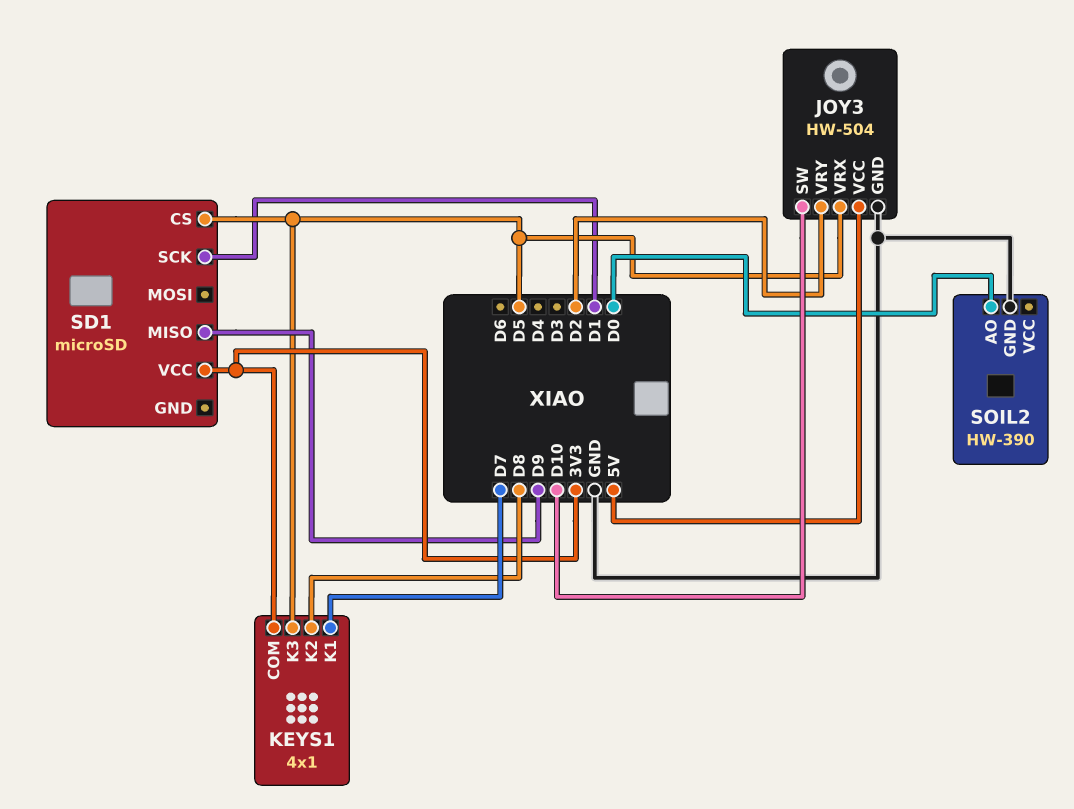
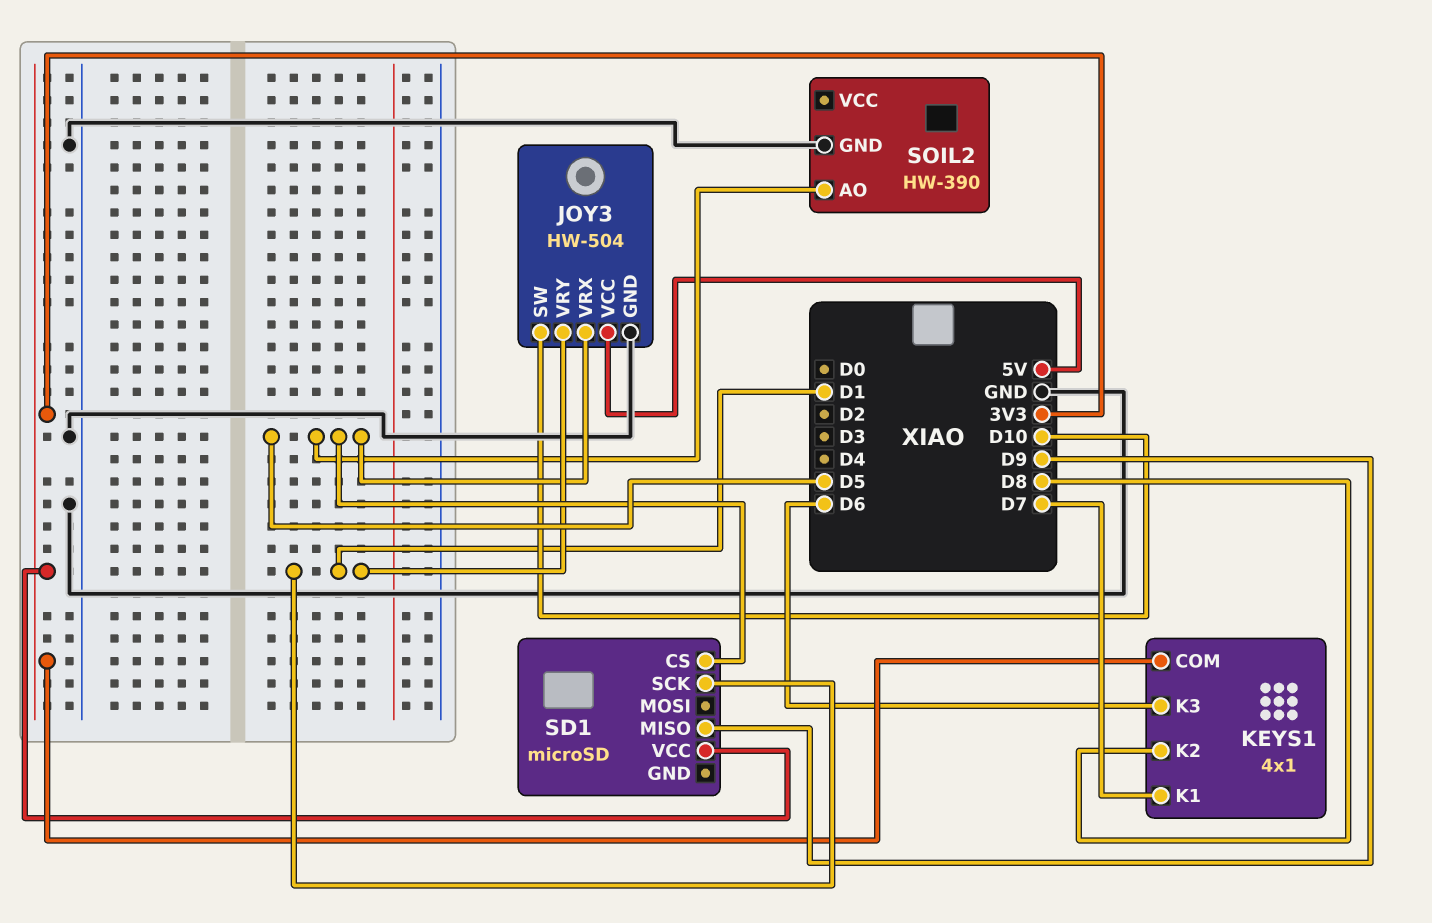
JOY3 pin VRY: D2 -> D1
KEYS1 pin K3: D5 -> D6
SOIL2 pin AO: D0 -> D5

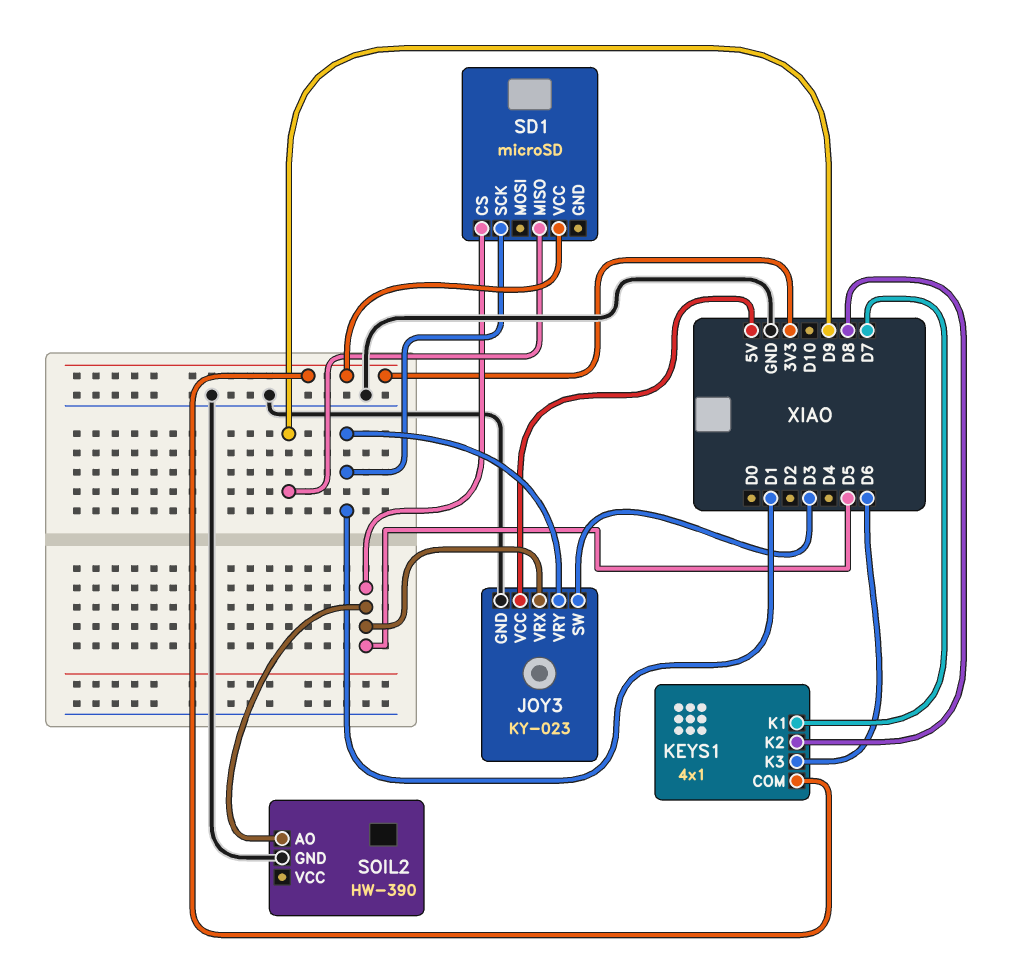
JOY3: HW-504 -> KY-023
JOY3 pin SW: D10 -> D3

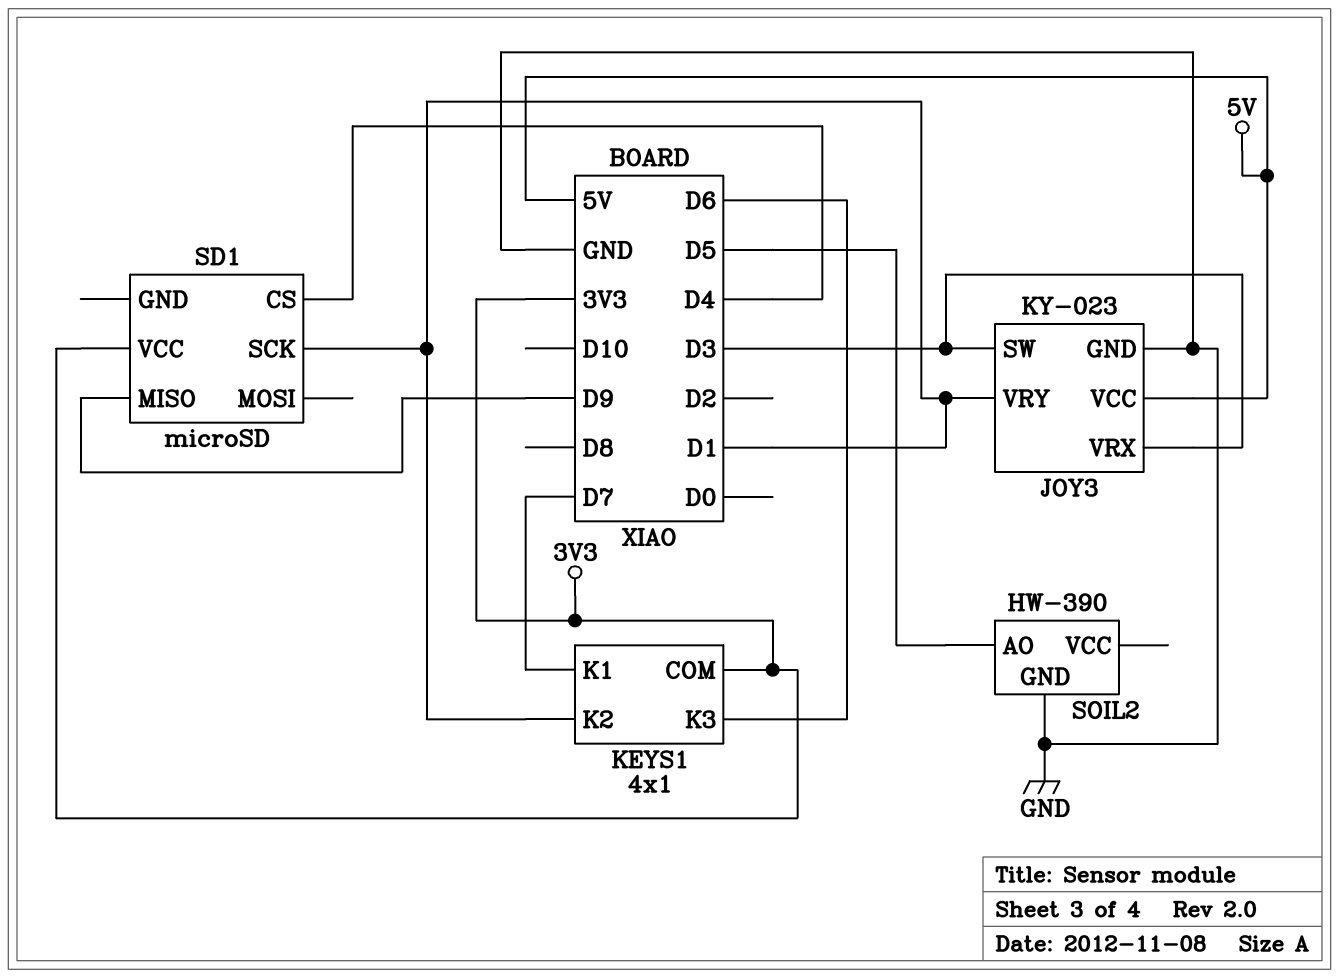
JOY3 pin VRX: D5 -> D3
KEYS1 pin K2: D8 -> D1
SD1 pin CS: D5 -> D4

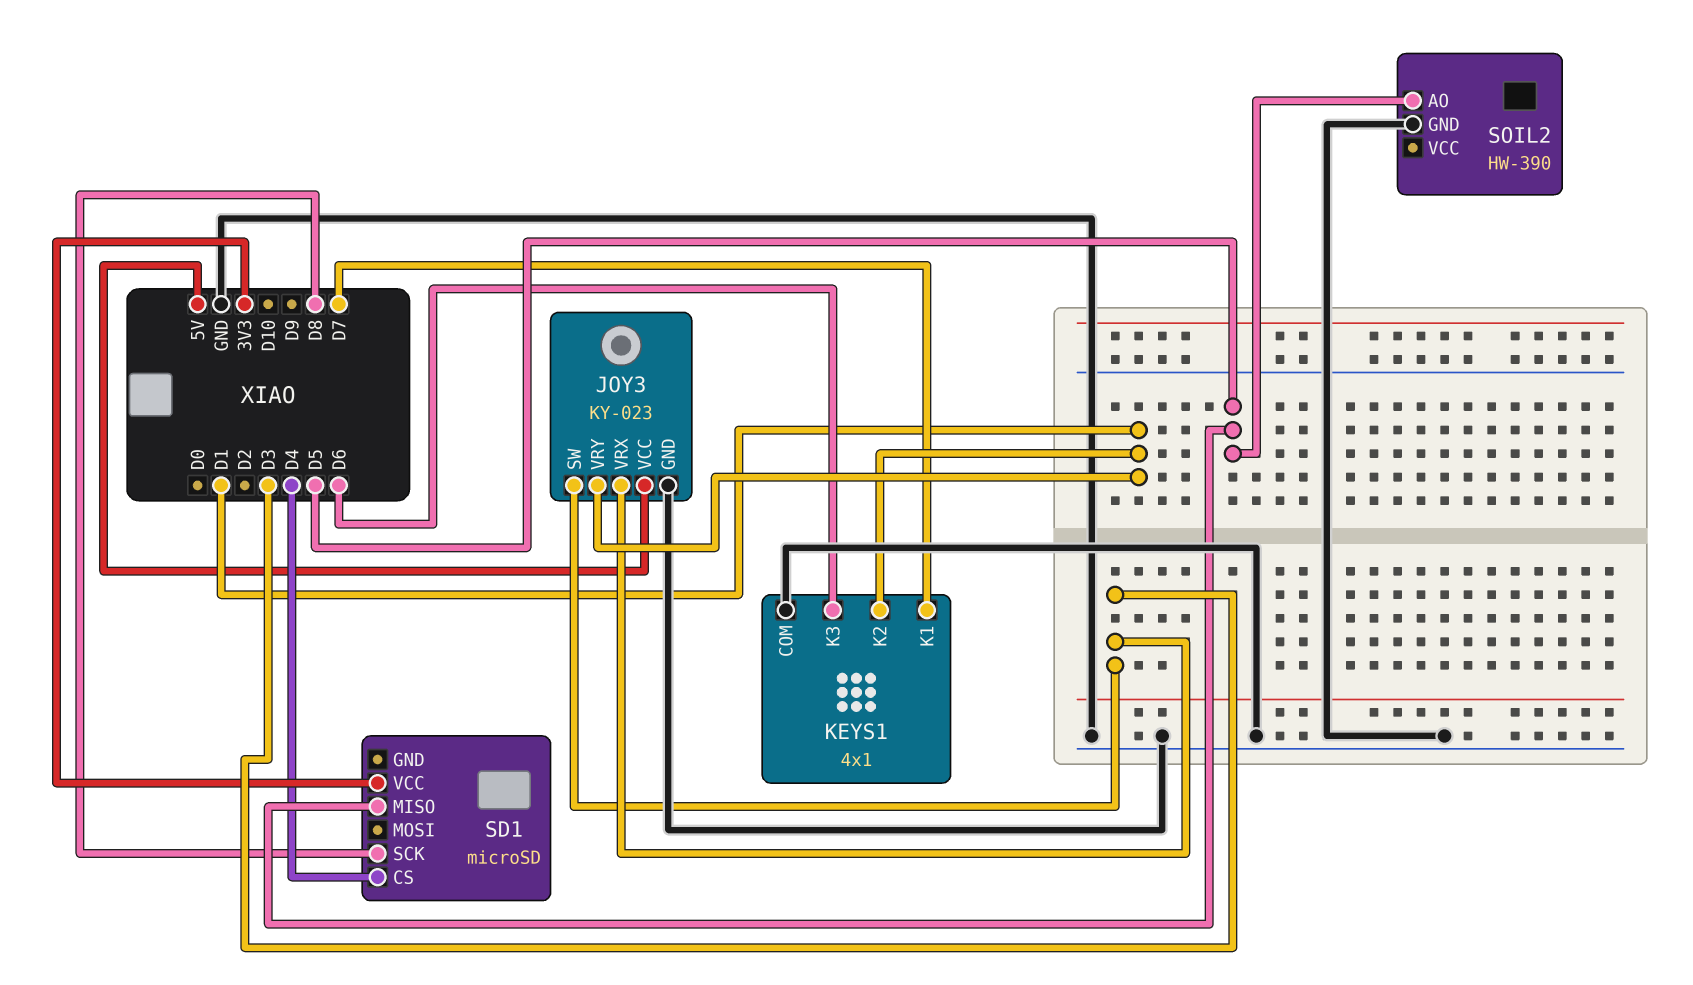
KEYS1 pin COM: 3V3 -> GND
SD1 pin MISO: D9 -> D5
SD1 pin SCK: D1 -> D8

